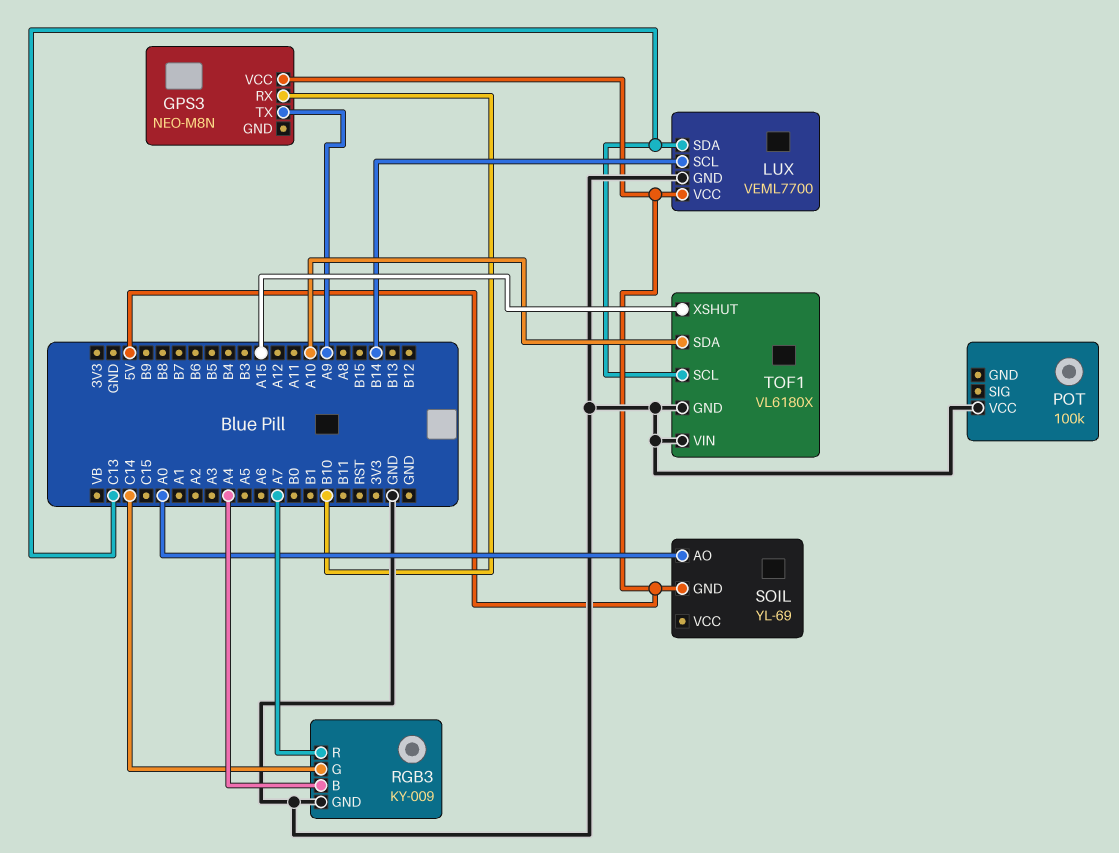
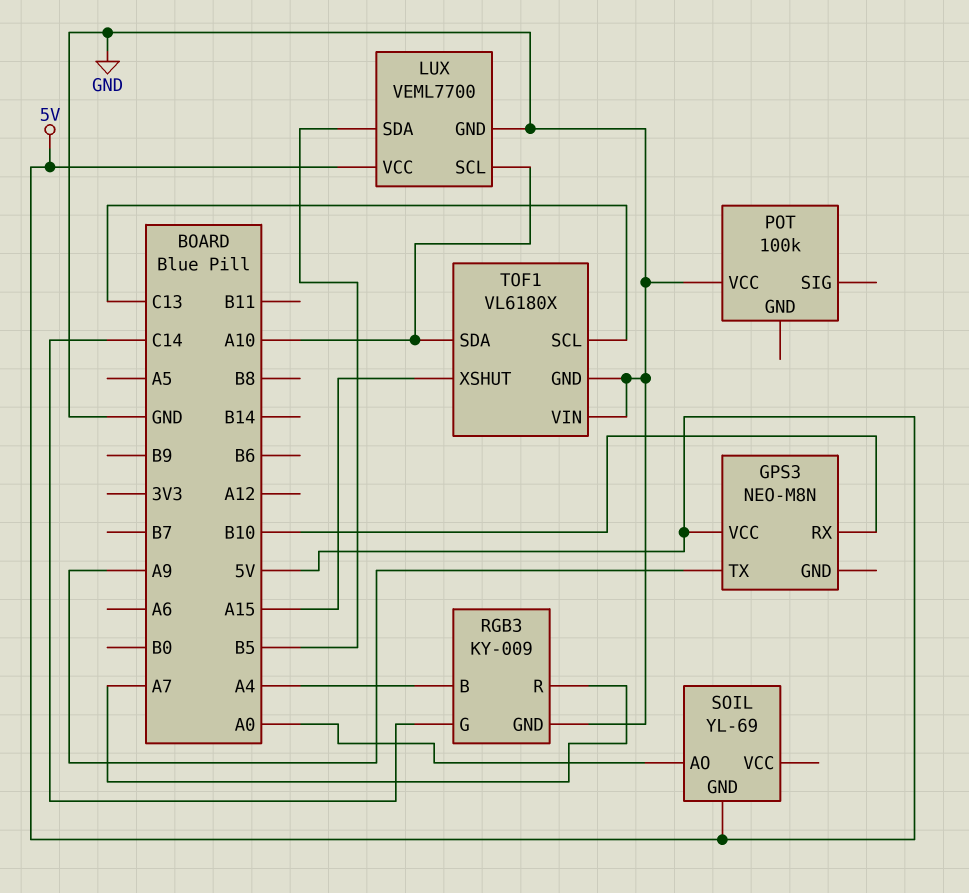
LUX pin SCL: B14 -> A10
LUX pin SDA: C13 -> B5

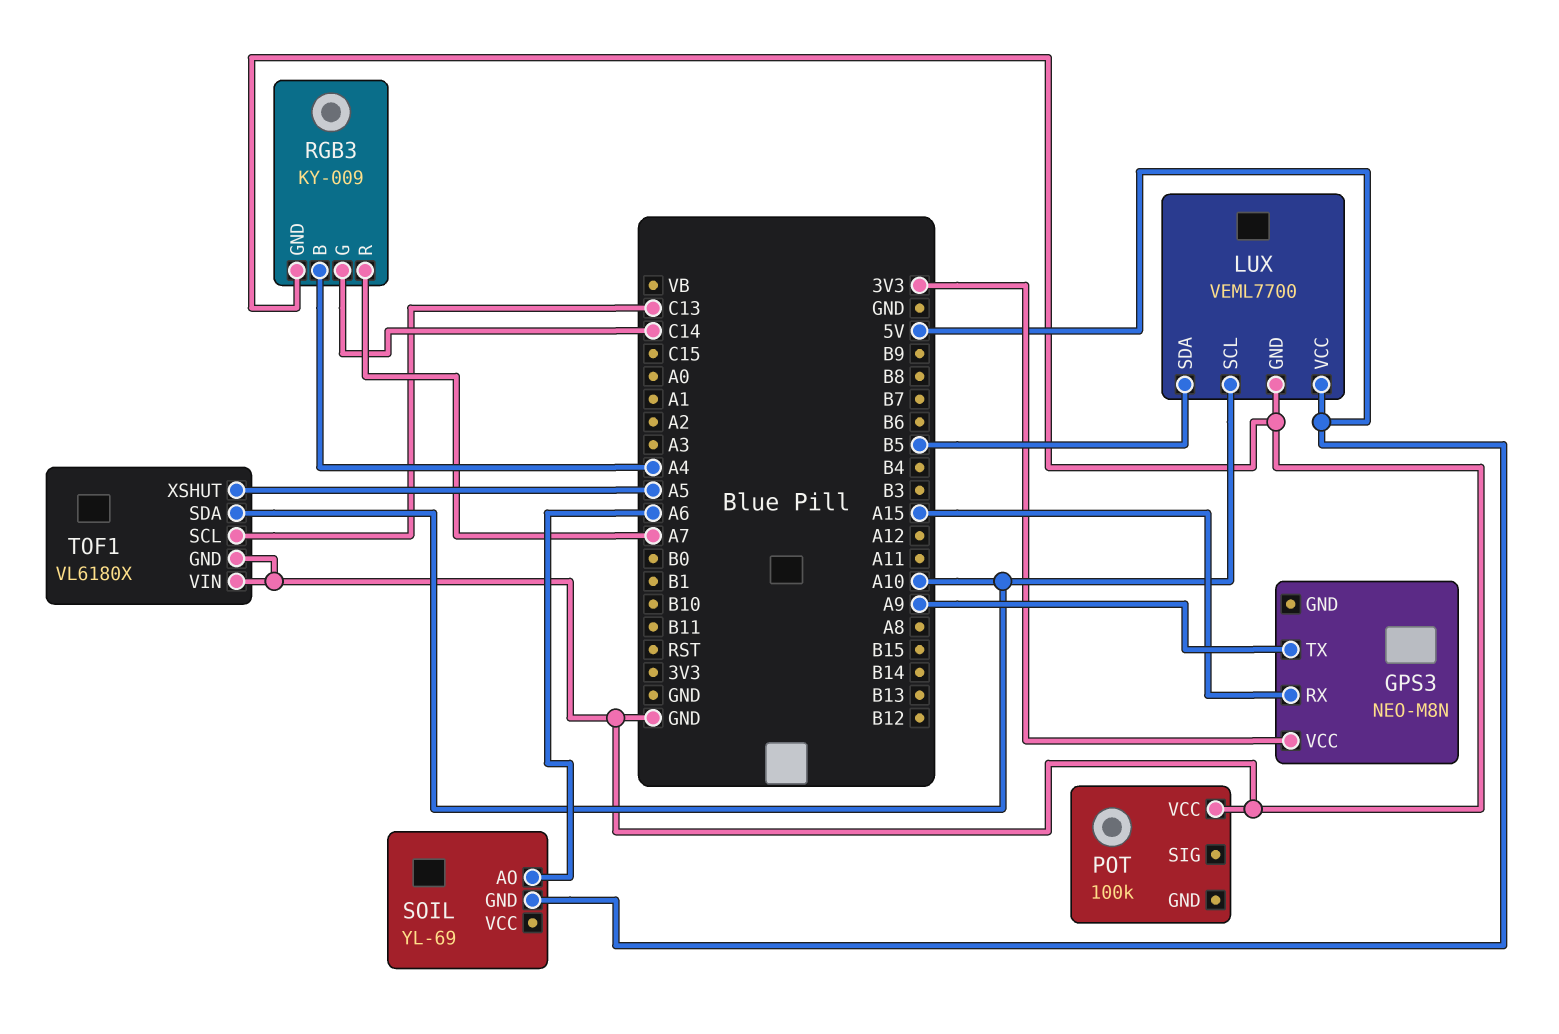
GPS3 pin RX: B10 -> A15
GPS3 pin VCC: 5V -> 3V3
SOIL pin AO: A0 -> A6
TOF1 pin XSHUT: A15 -> A5

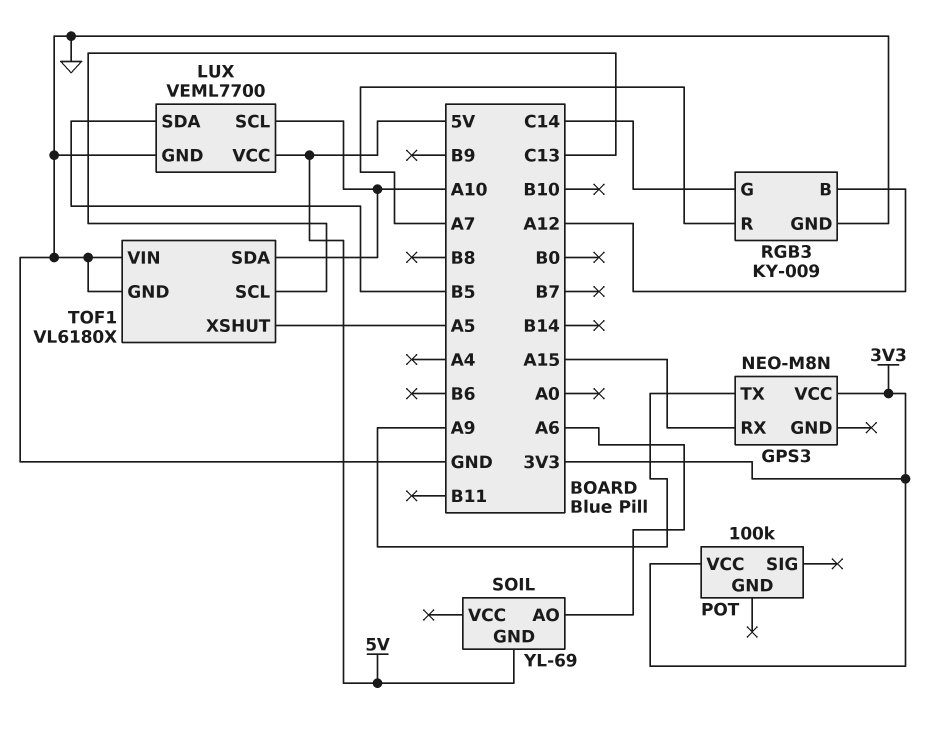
POT pin VCC: GND -> 3V3
RGB3 pin B: A4 -> A12

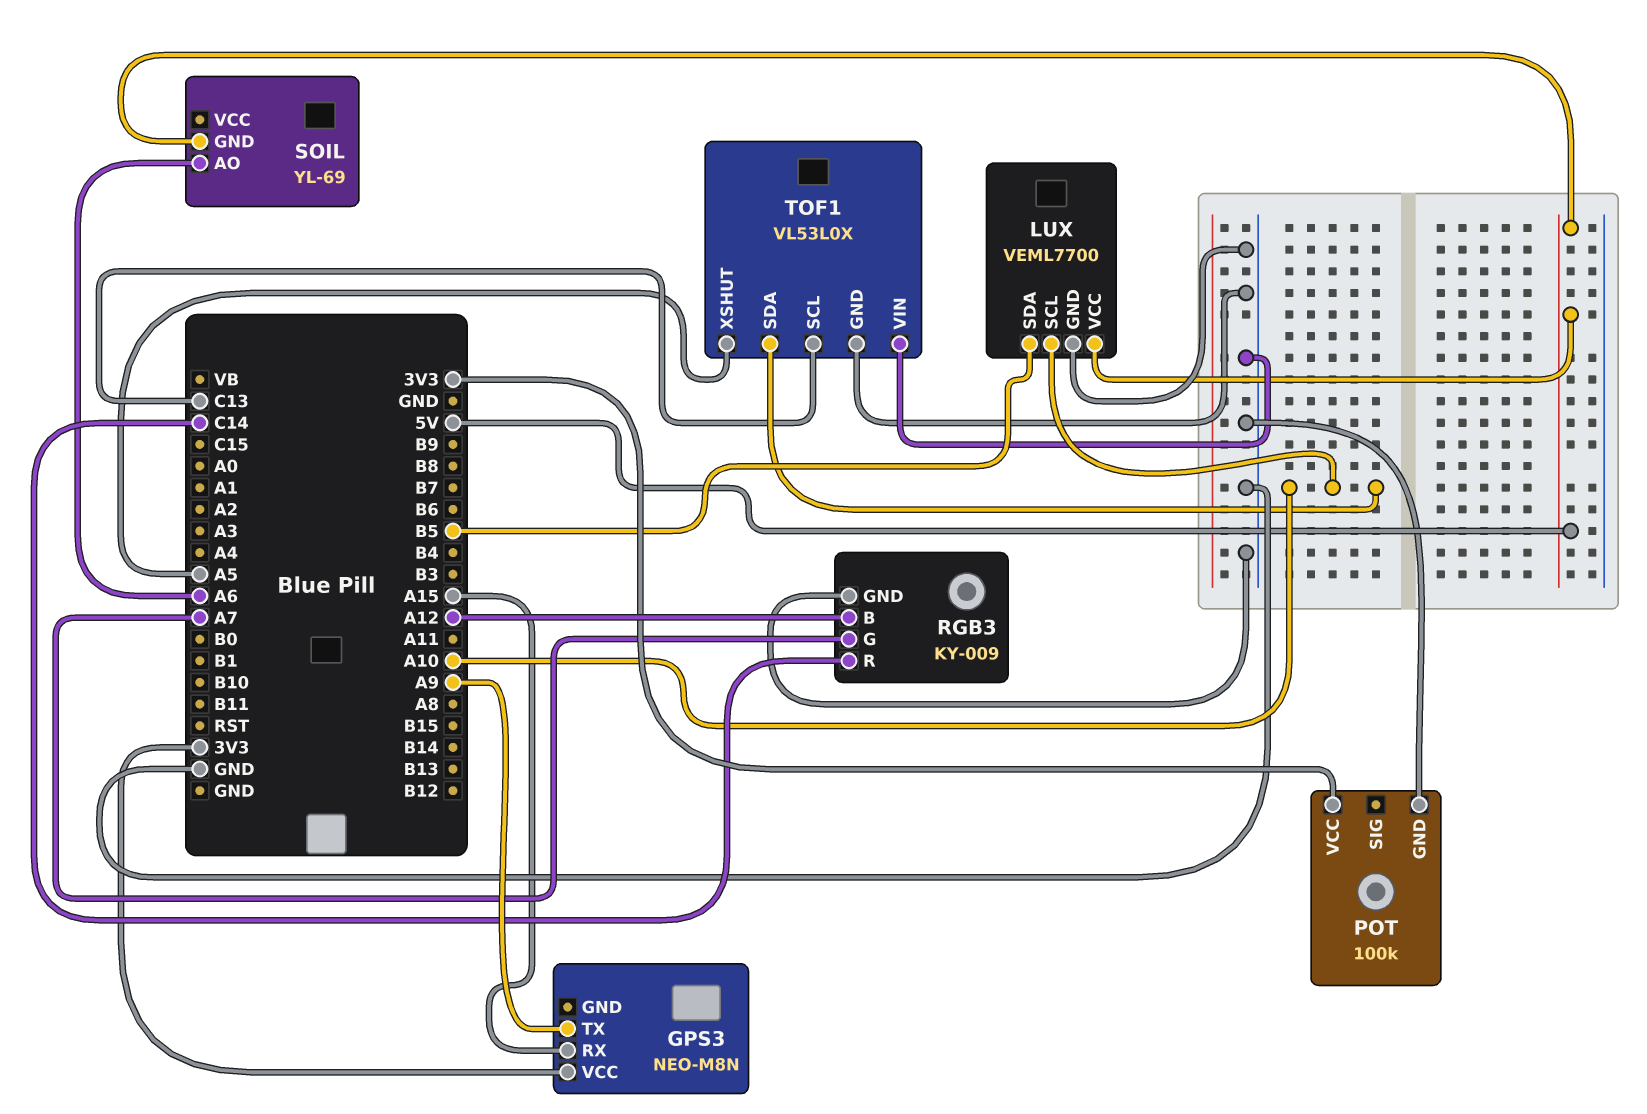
POT pin GND: none -> GND
RGB3 pin G: C14 -> A7
RGB3 pin R: A7 -> C14
TOF1: VL6180X -> VL53L0X

